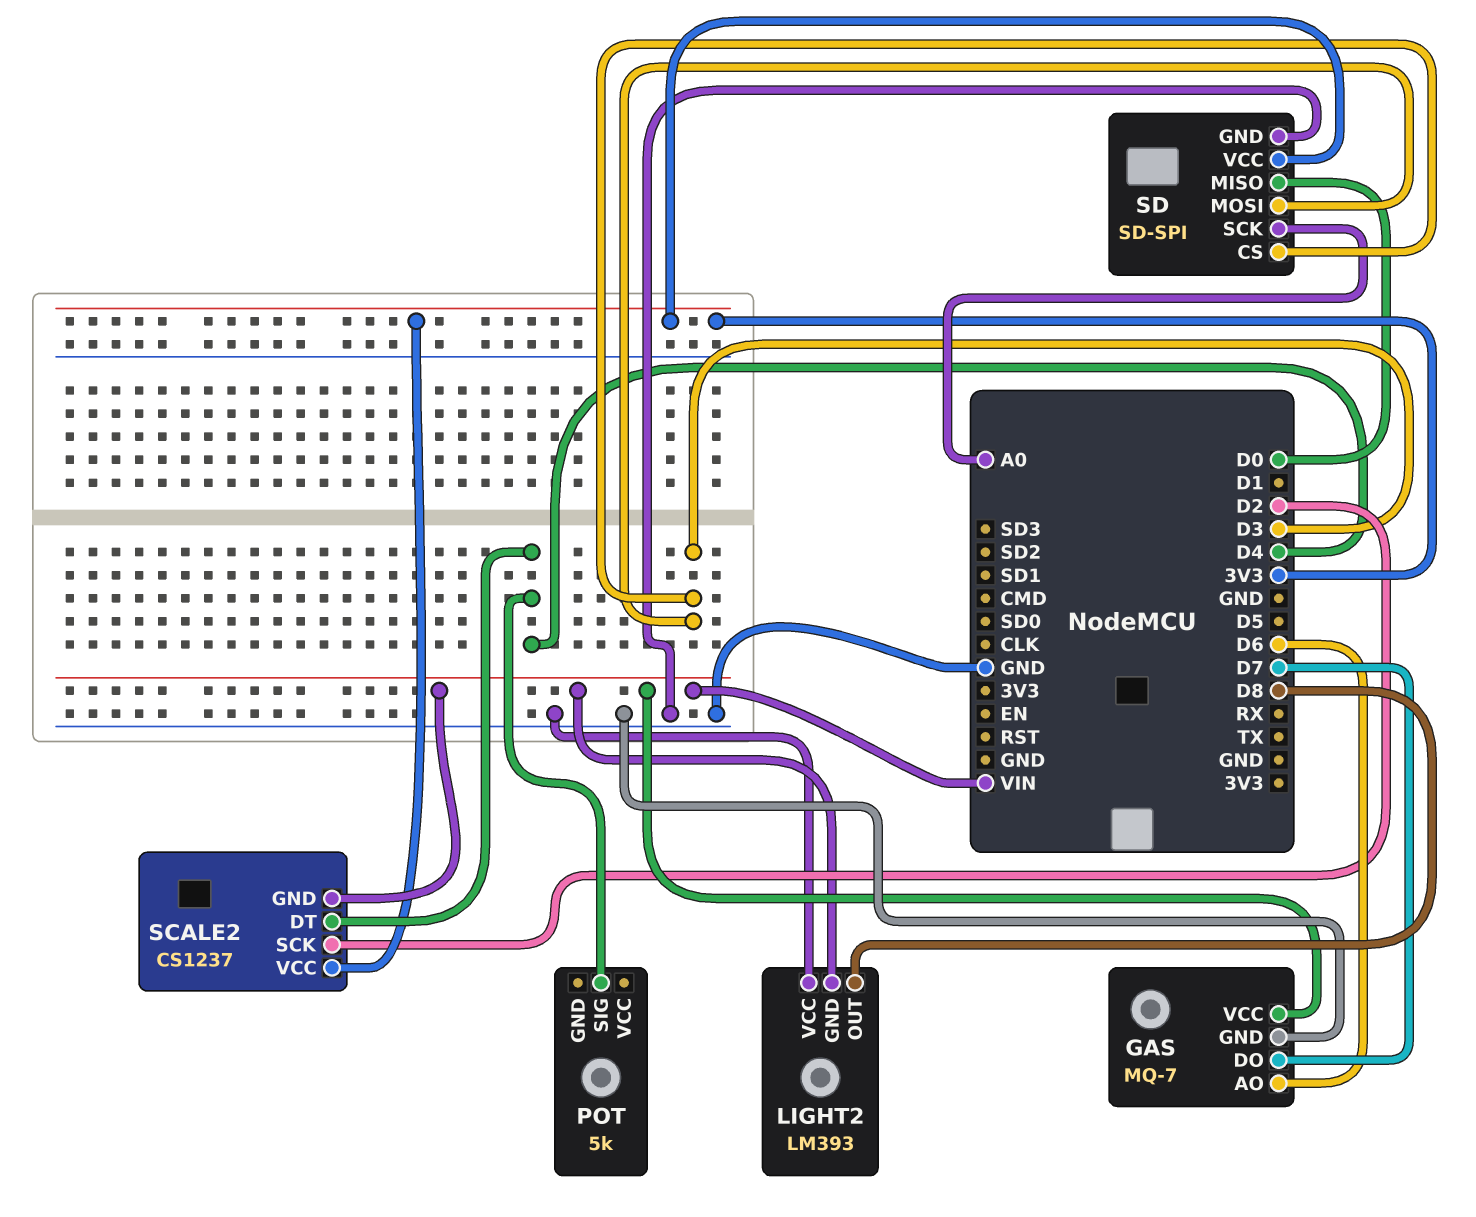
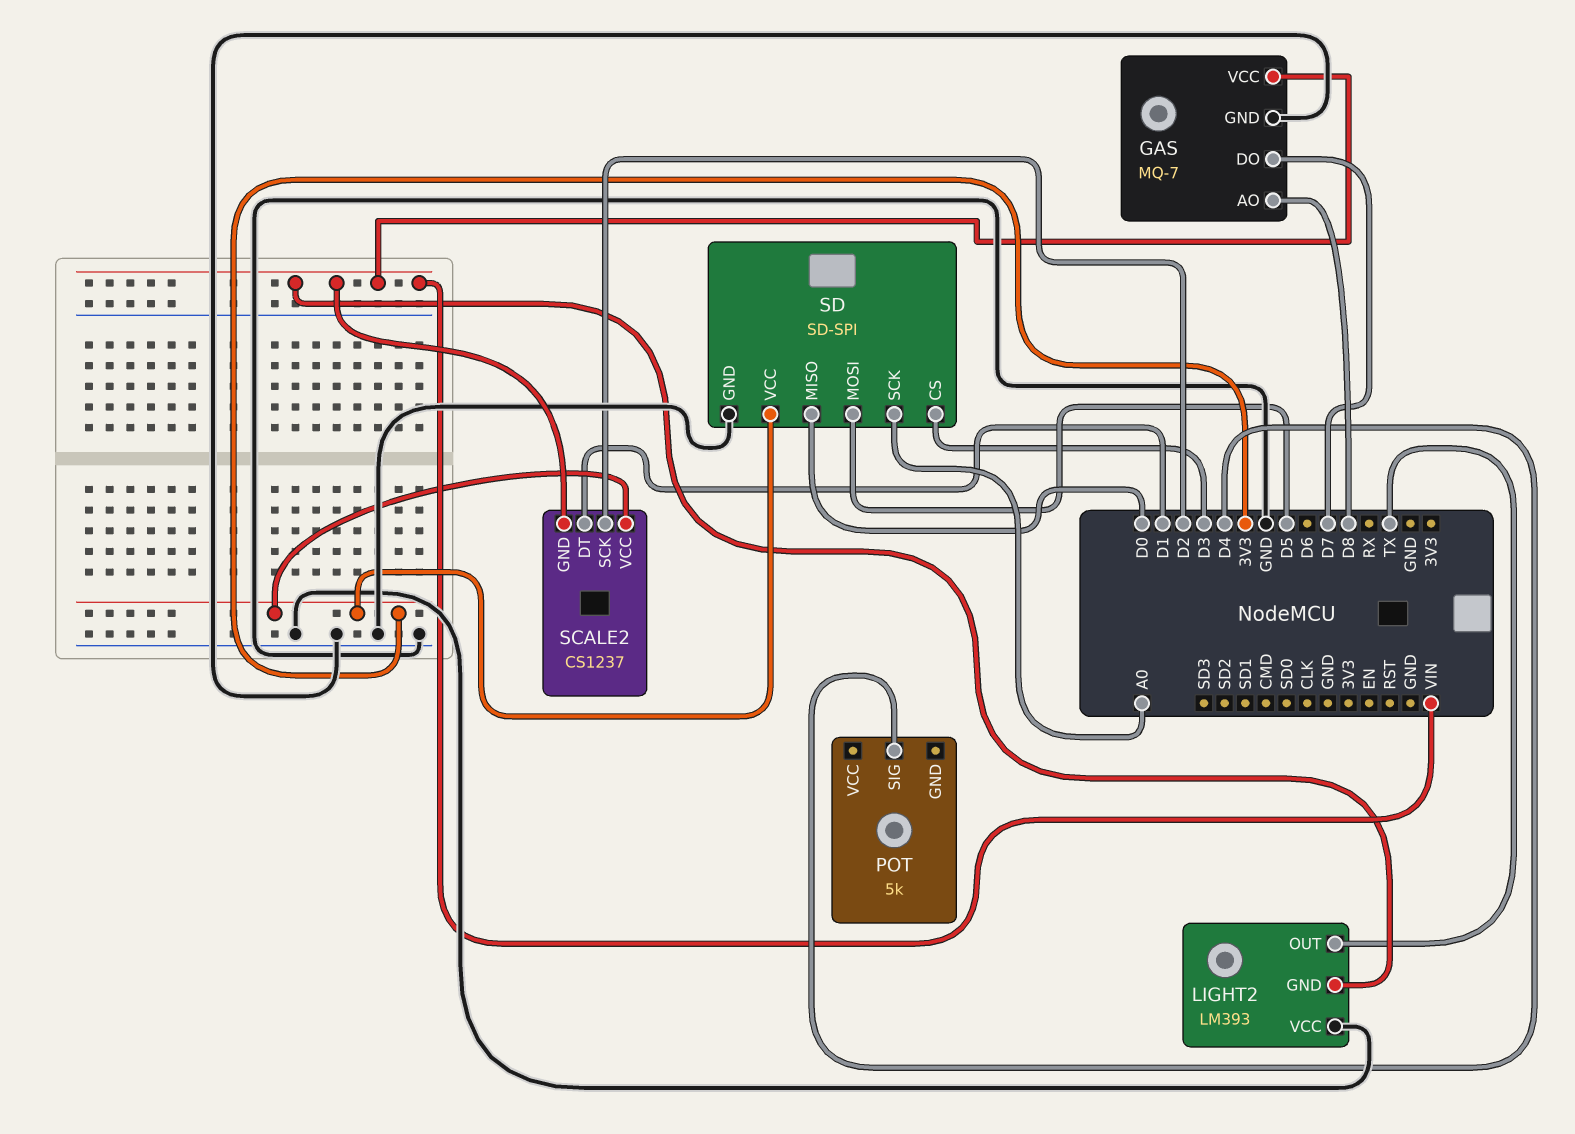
GAS pin AO: D6 -> D8
LIGHT2 pin OUT: D8 -> TX
SCALE2 pin DT: D4 -> D1
SD pin MOSI: D3 -> D5

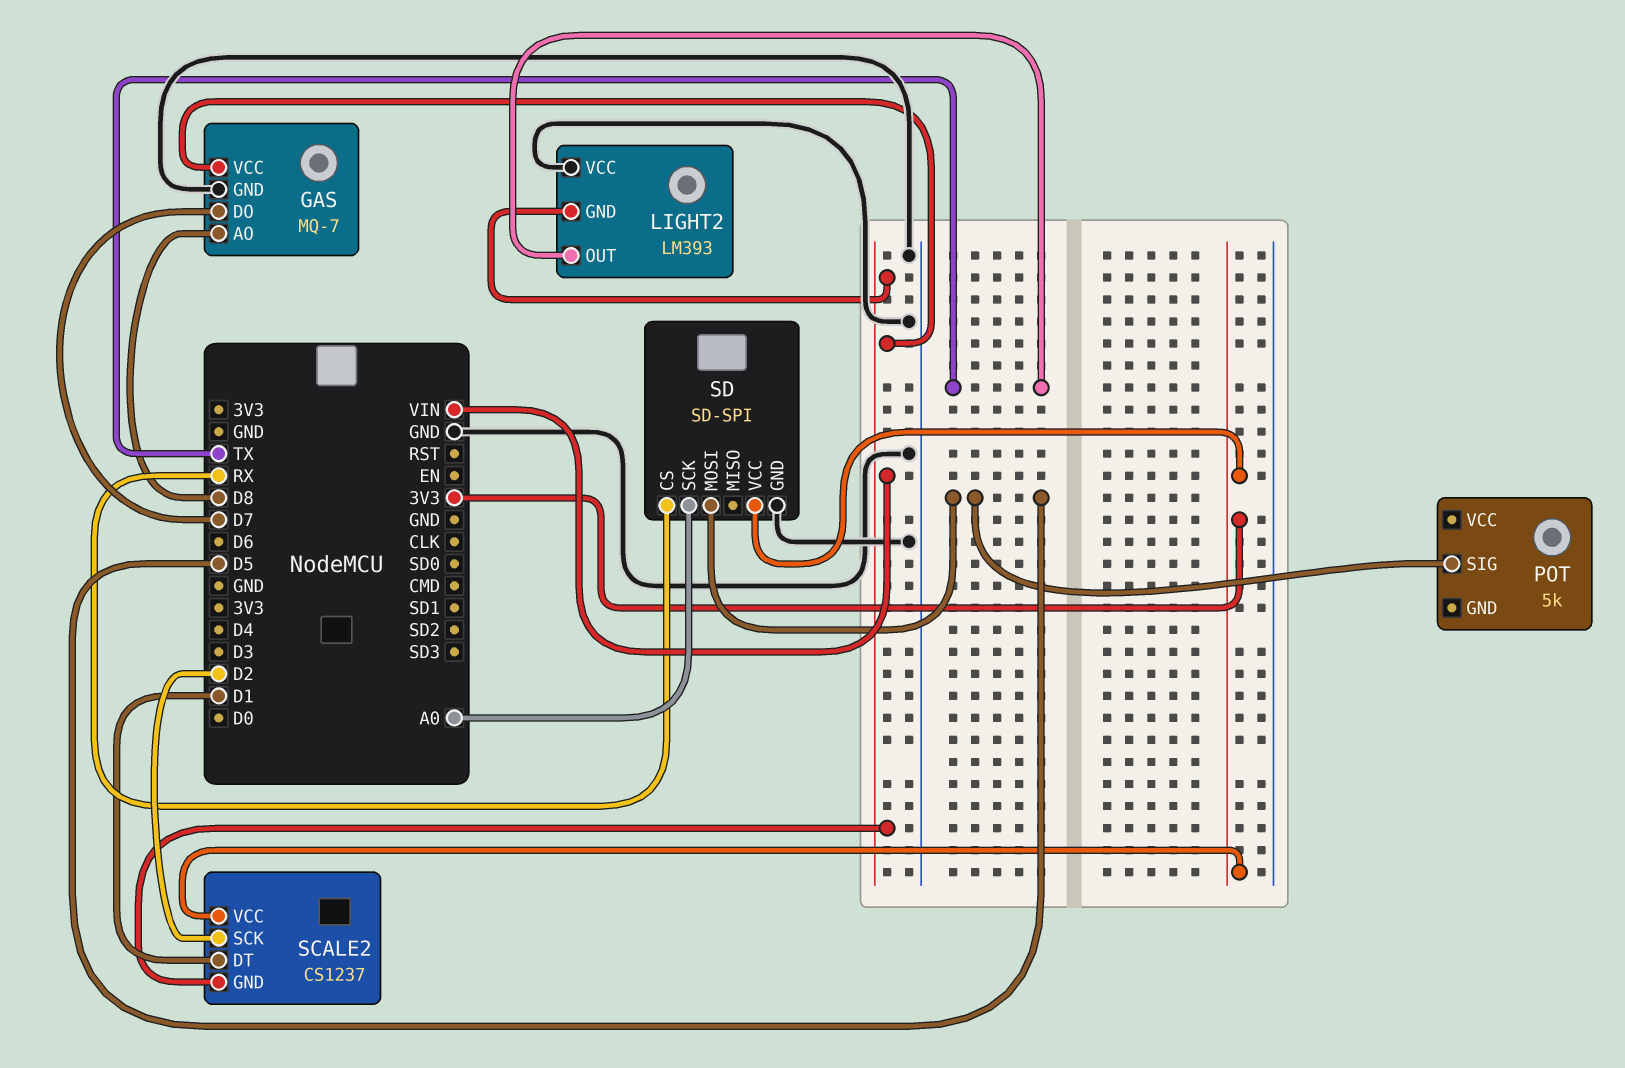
POT pin SIG: D4 -> D5
SD pin CS: D3 -> RX
SD pin MISO: D0 -> none

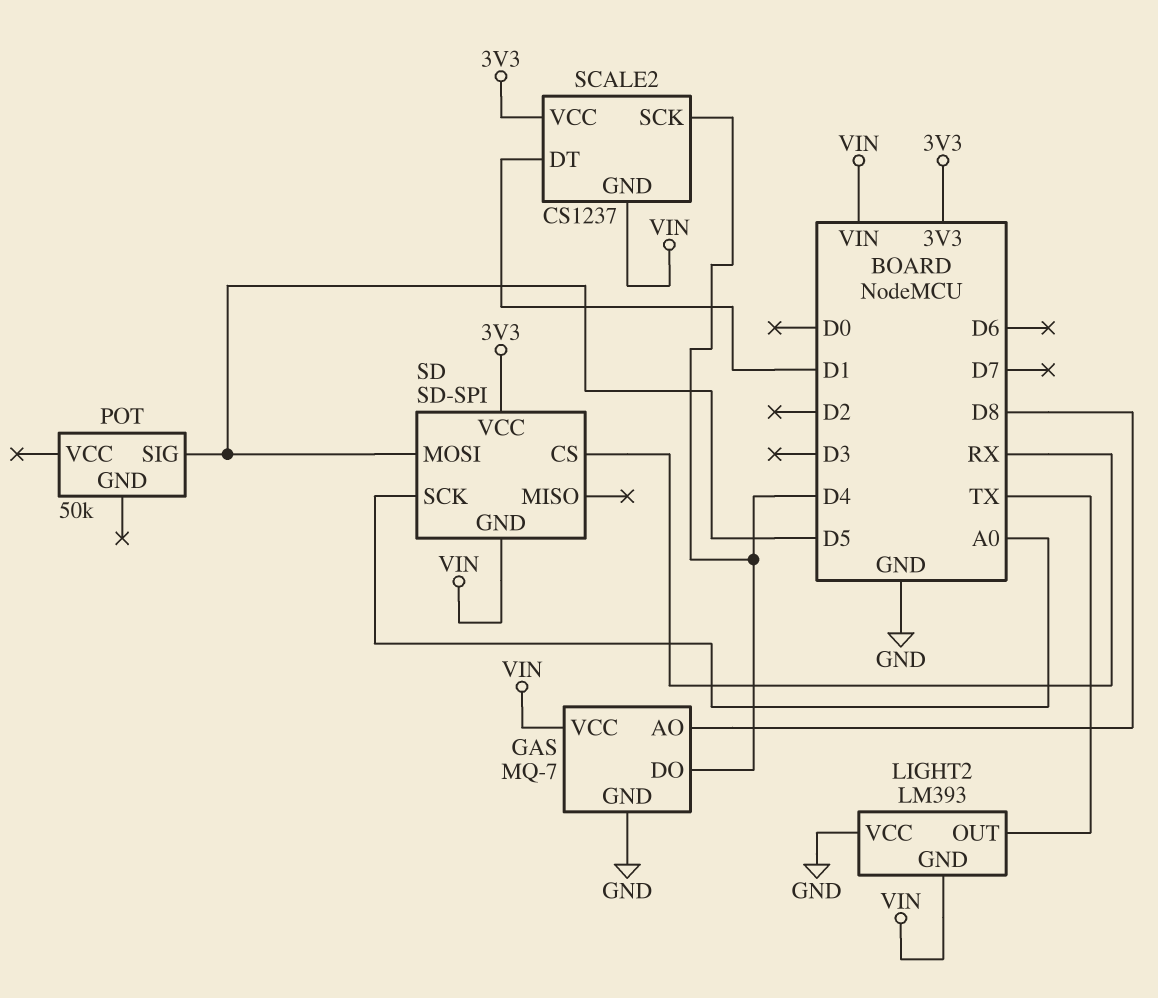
GAS pin DO: D7 -> D4
POT: 5k -> 50k
SCALE2 pin SCK: D2 -> D4
SD pin GND: GND -> VIN

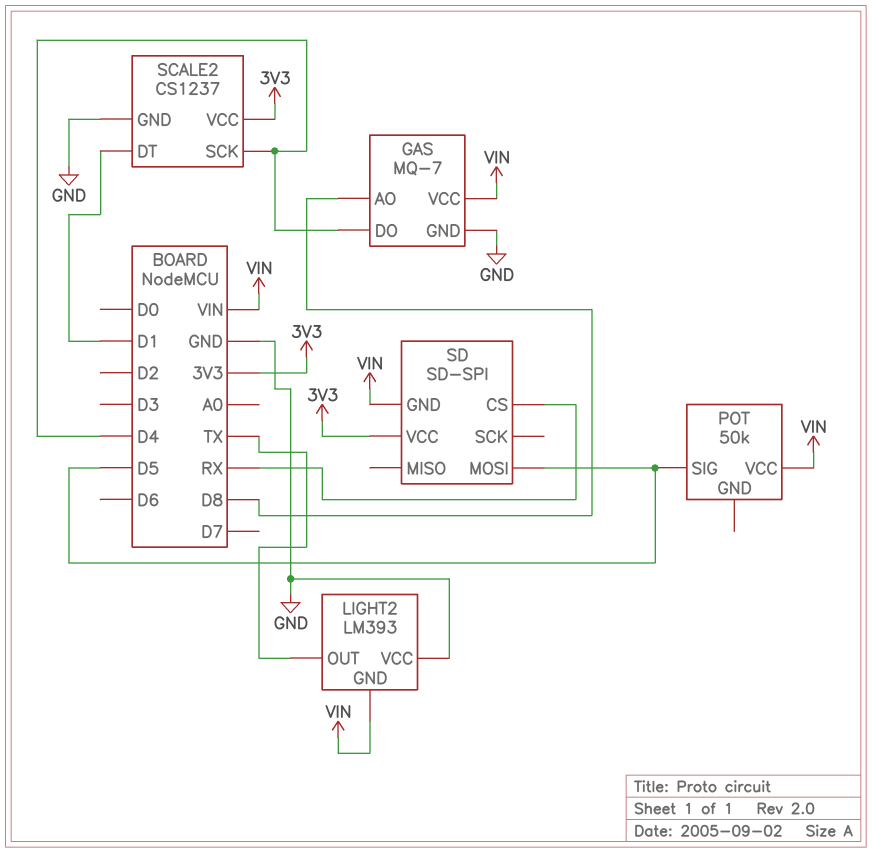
POT pin VCC: none -> VIN
SCALE2 pin GND: VIN -> GND
SD pin SCK: A0 -> none

